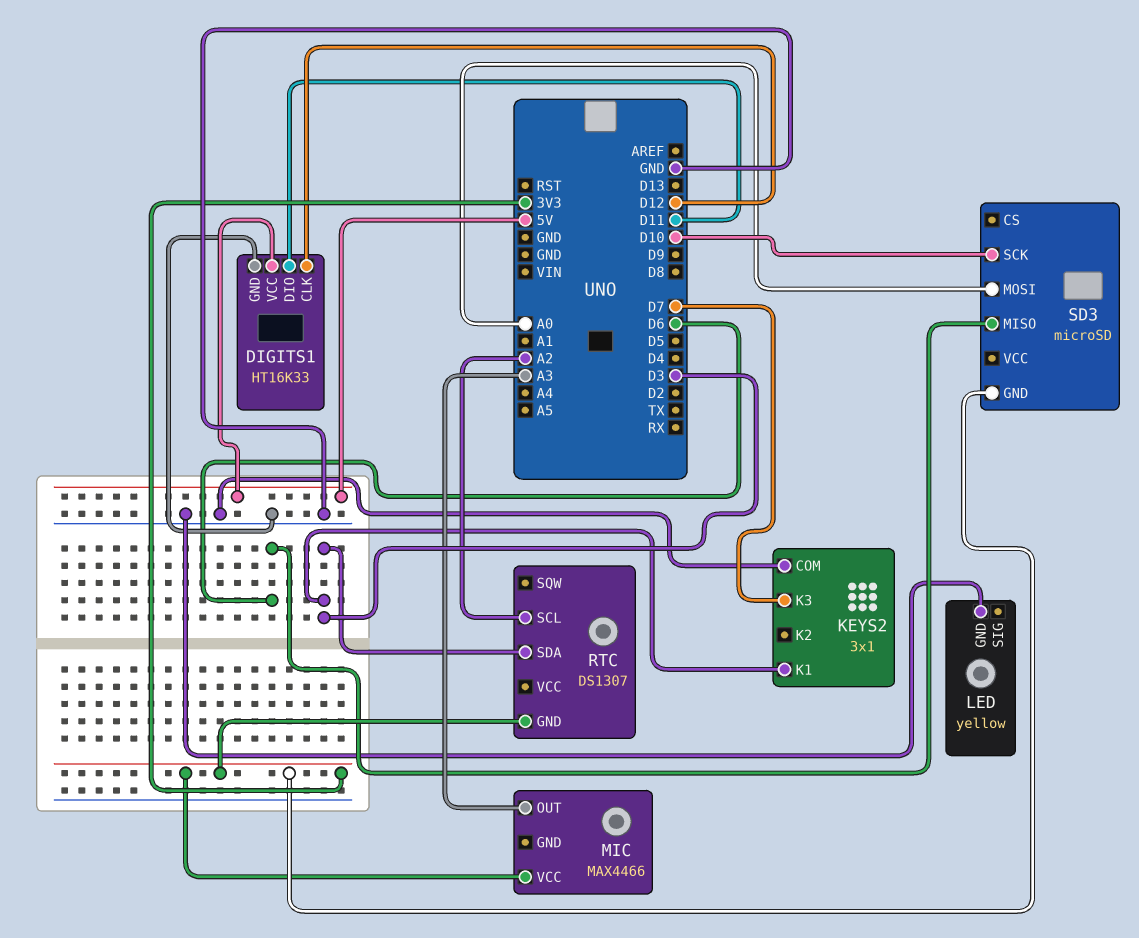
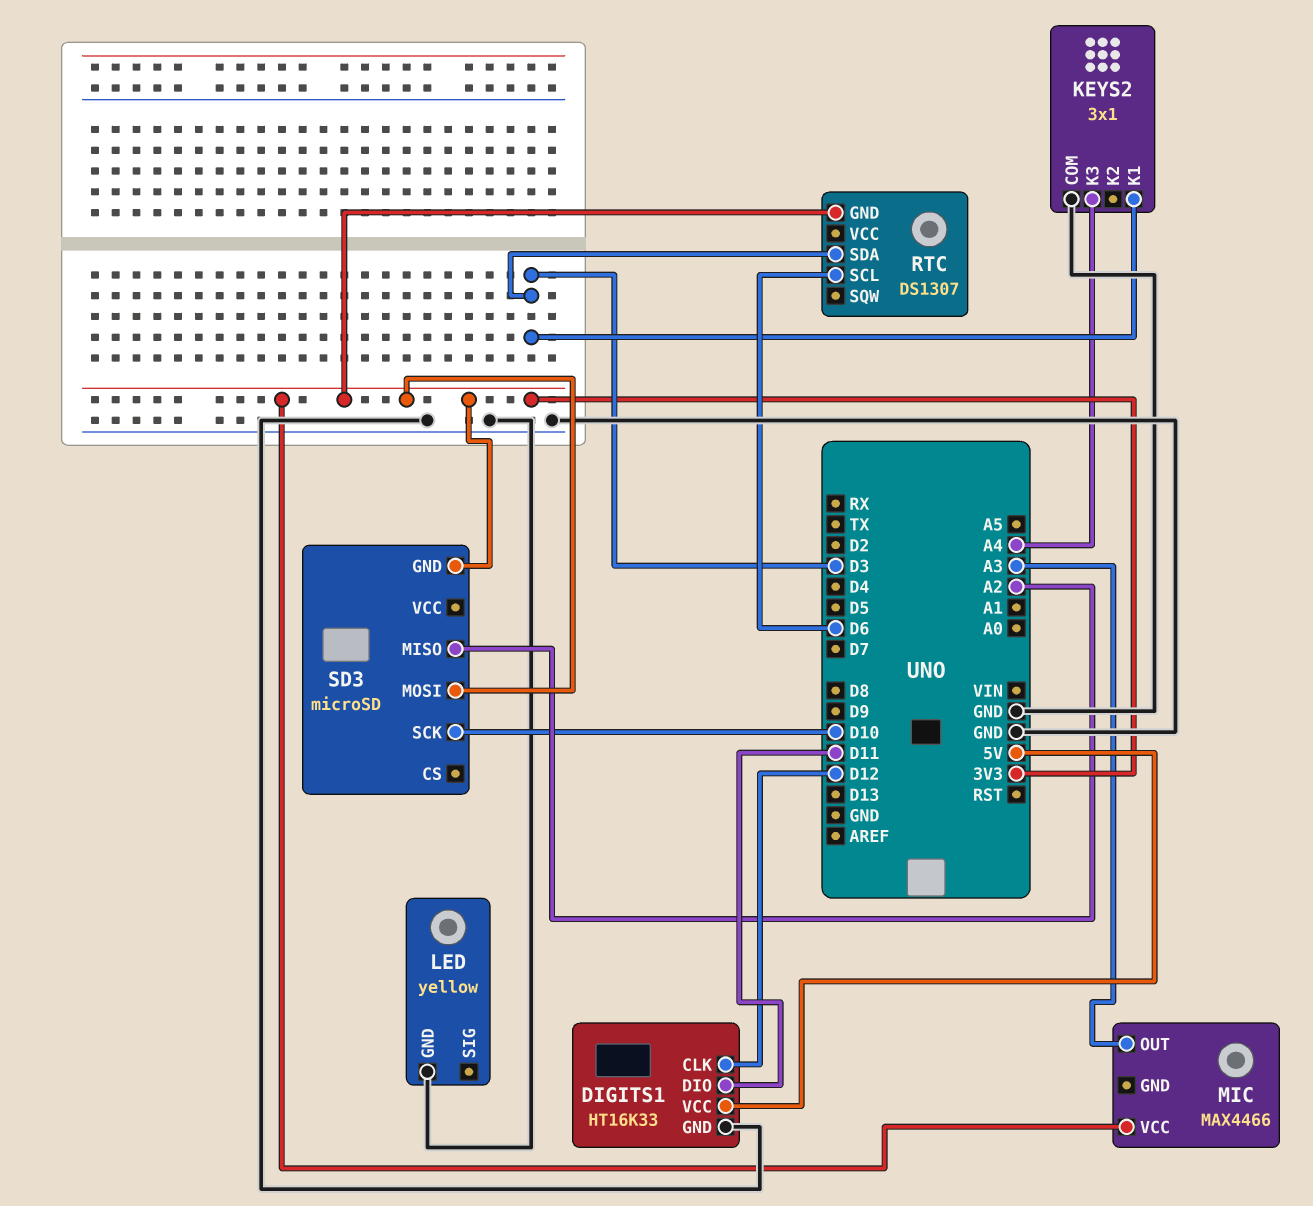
KEYS2 pin K3: D7 -> A4
RTC pin SCL: A2 -> D6
SD3 pin MISO: D6 -> A2
SD3 pin MOSI: A0 -> 3V3

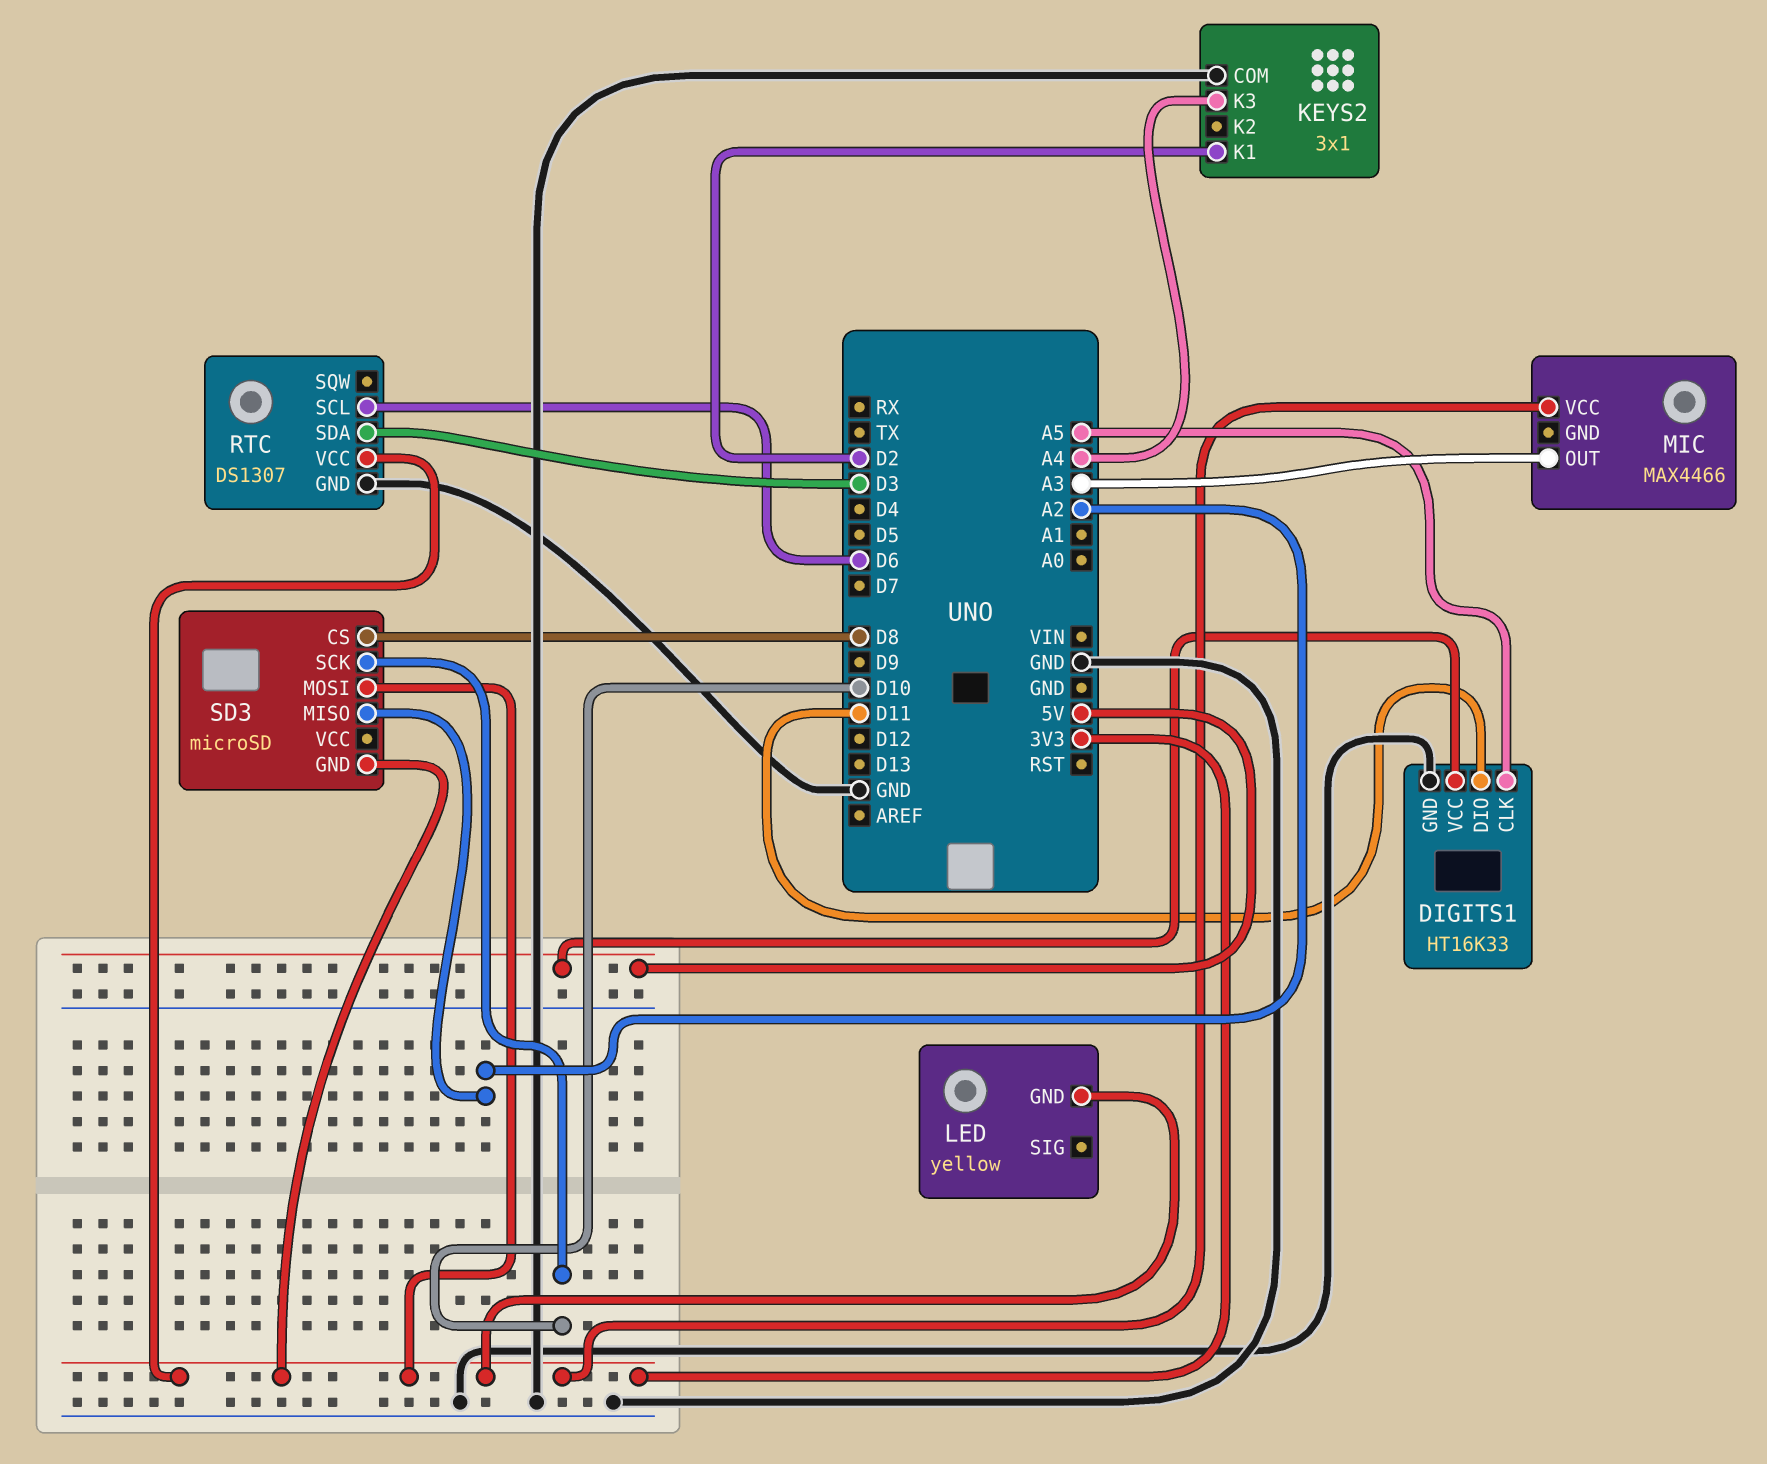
DIGITS1 pin CLK: D12 -> A5
KEYS2 pin K1: D3 -> D2
LED pin GND: GND -> 3V3
RTC pin GND: 3V3 -> GND
RTC pin VCC: none -> 3V3
SD3 pin CS: none -> D8

